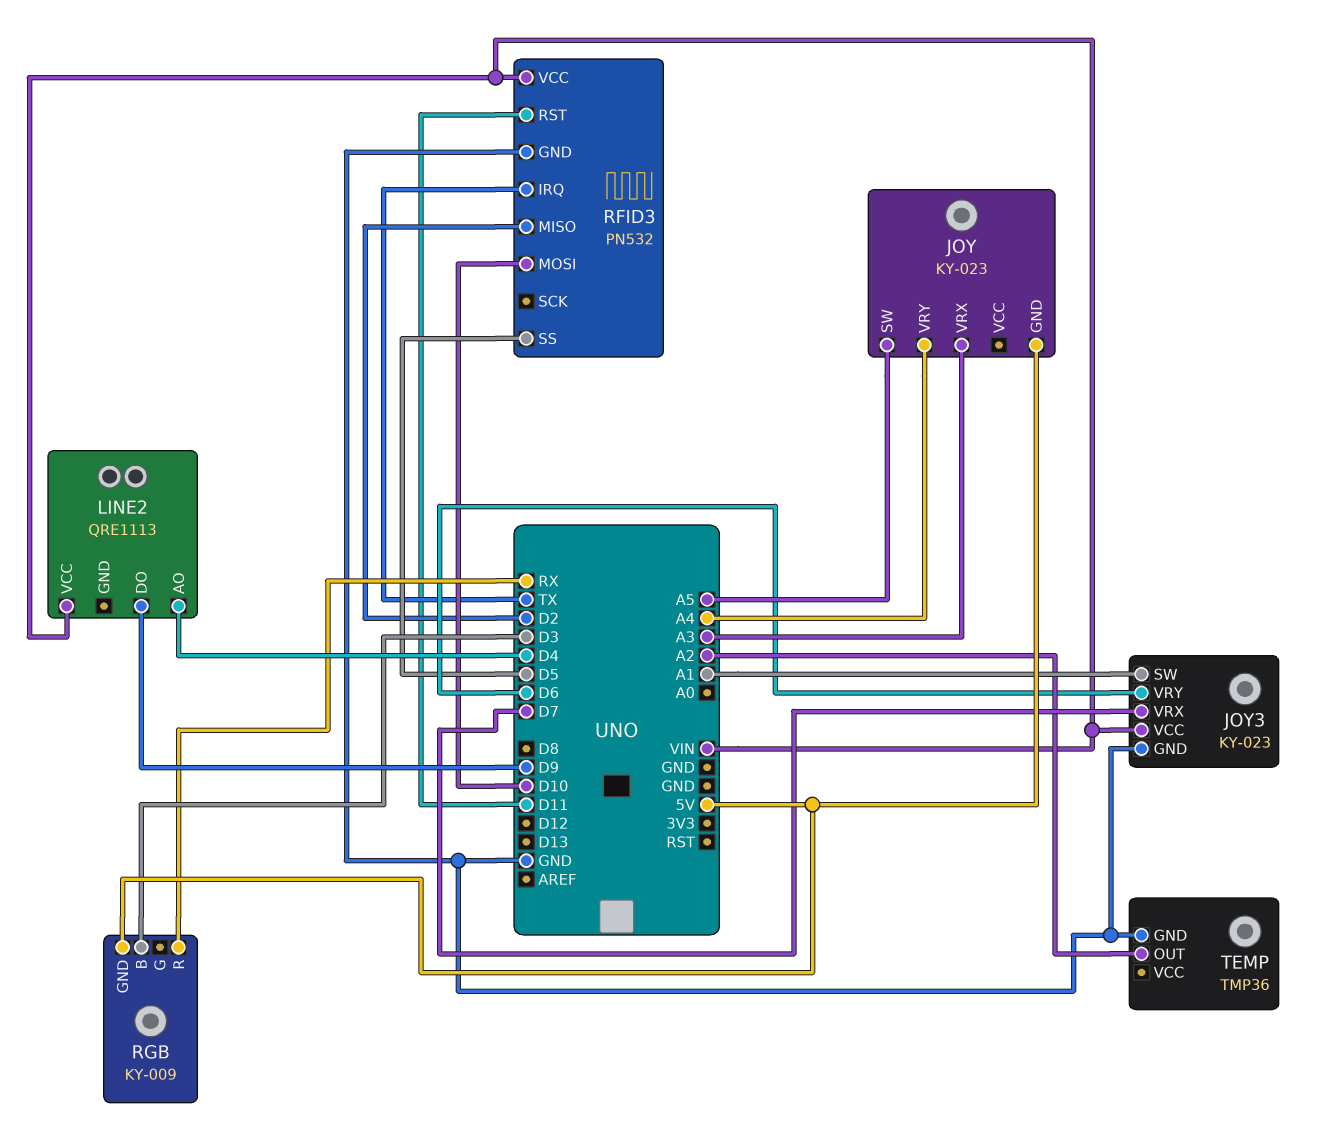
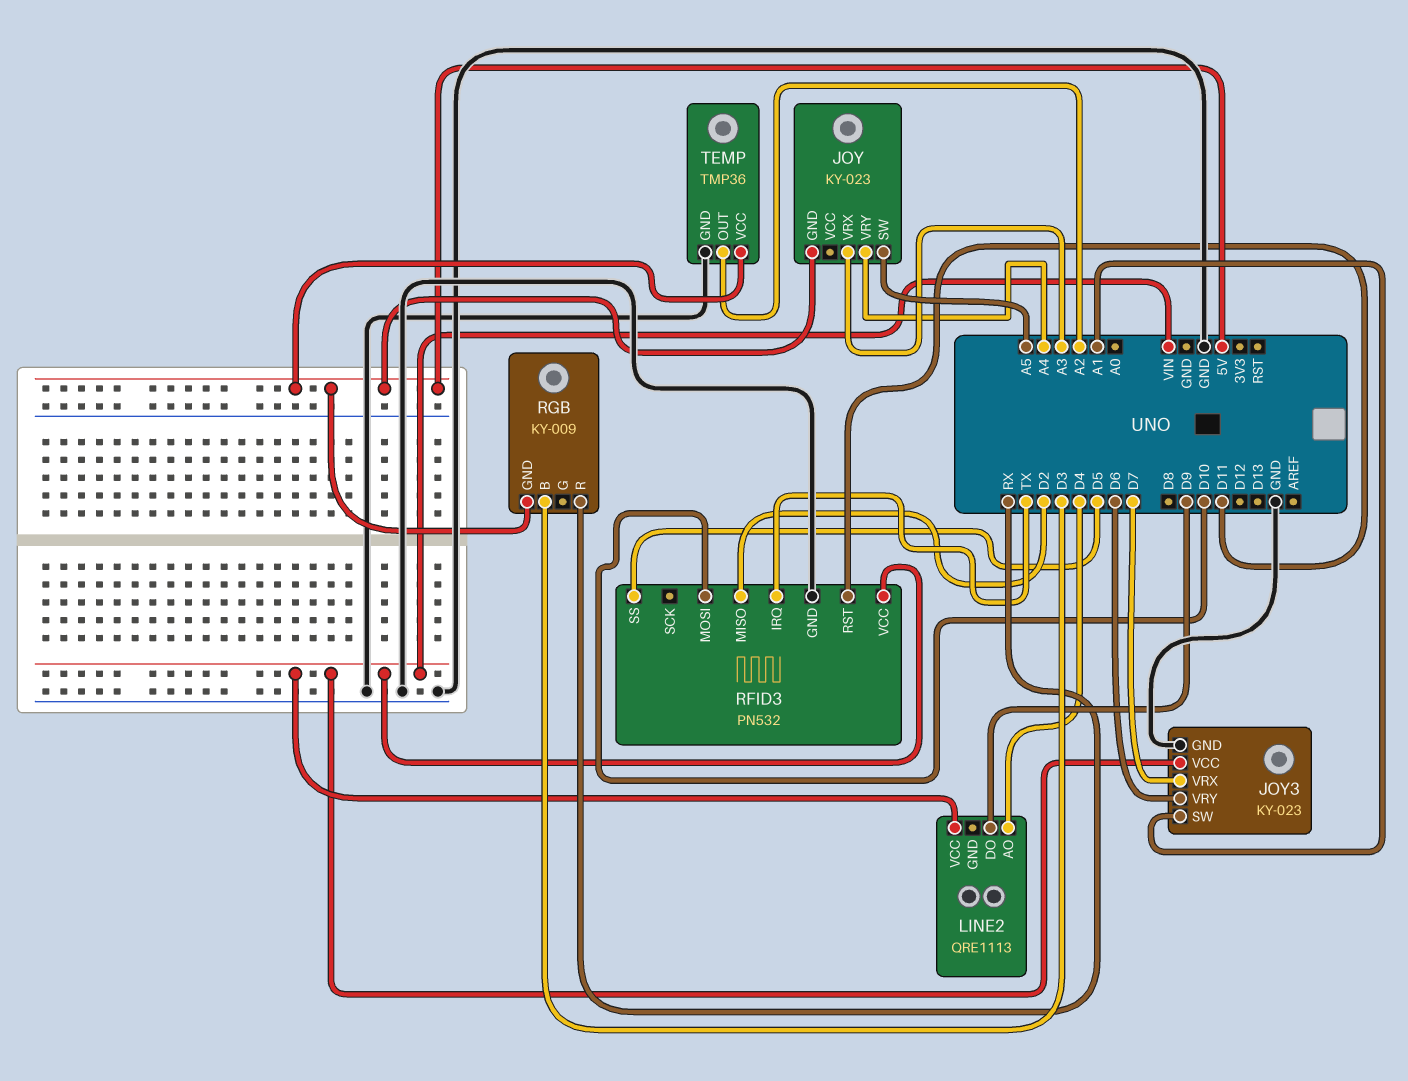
TEMP pin VCC: none -> 5V

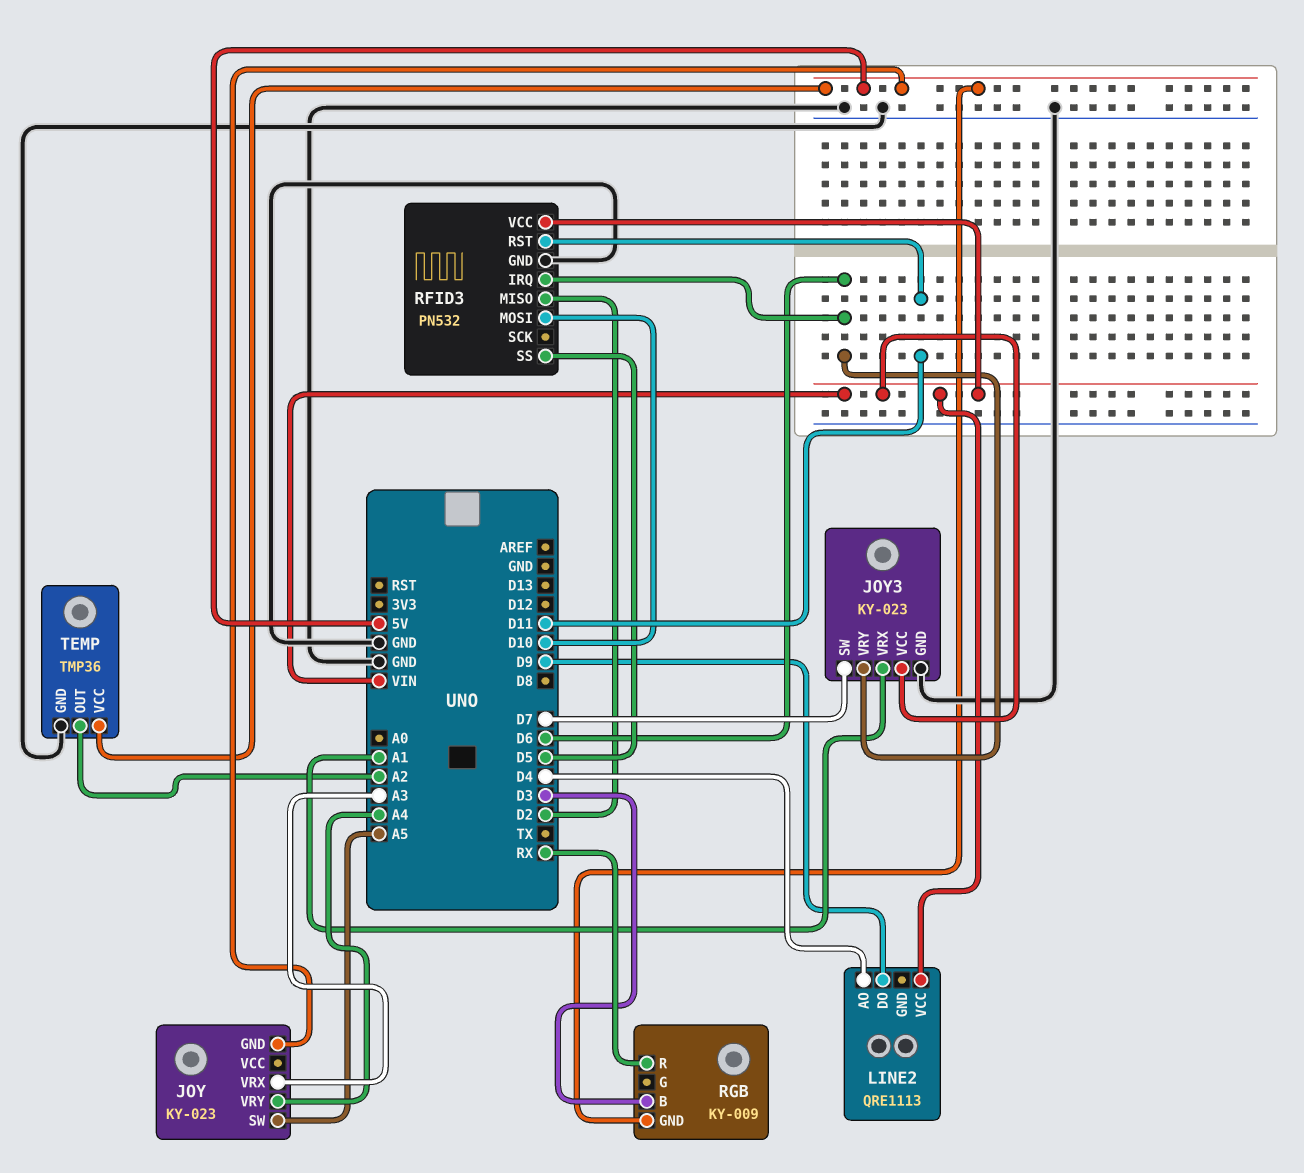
JOY3 pin SW: A1 -> D7
JOY3 pin VRX: D7 -> A1
RFID3 pin IRQ: TX -> D6

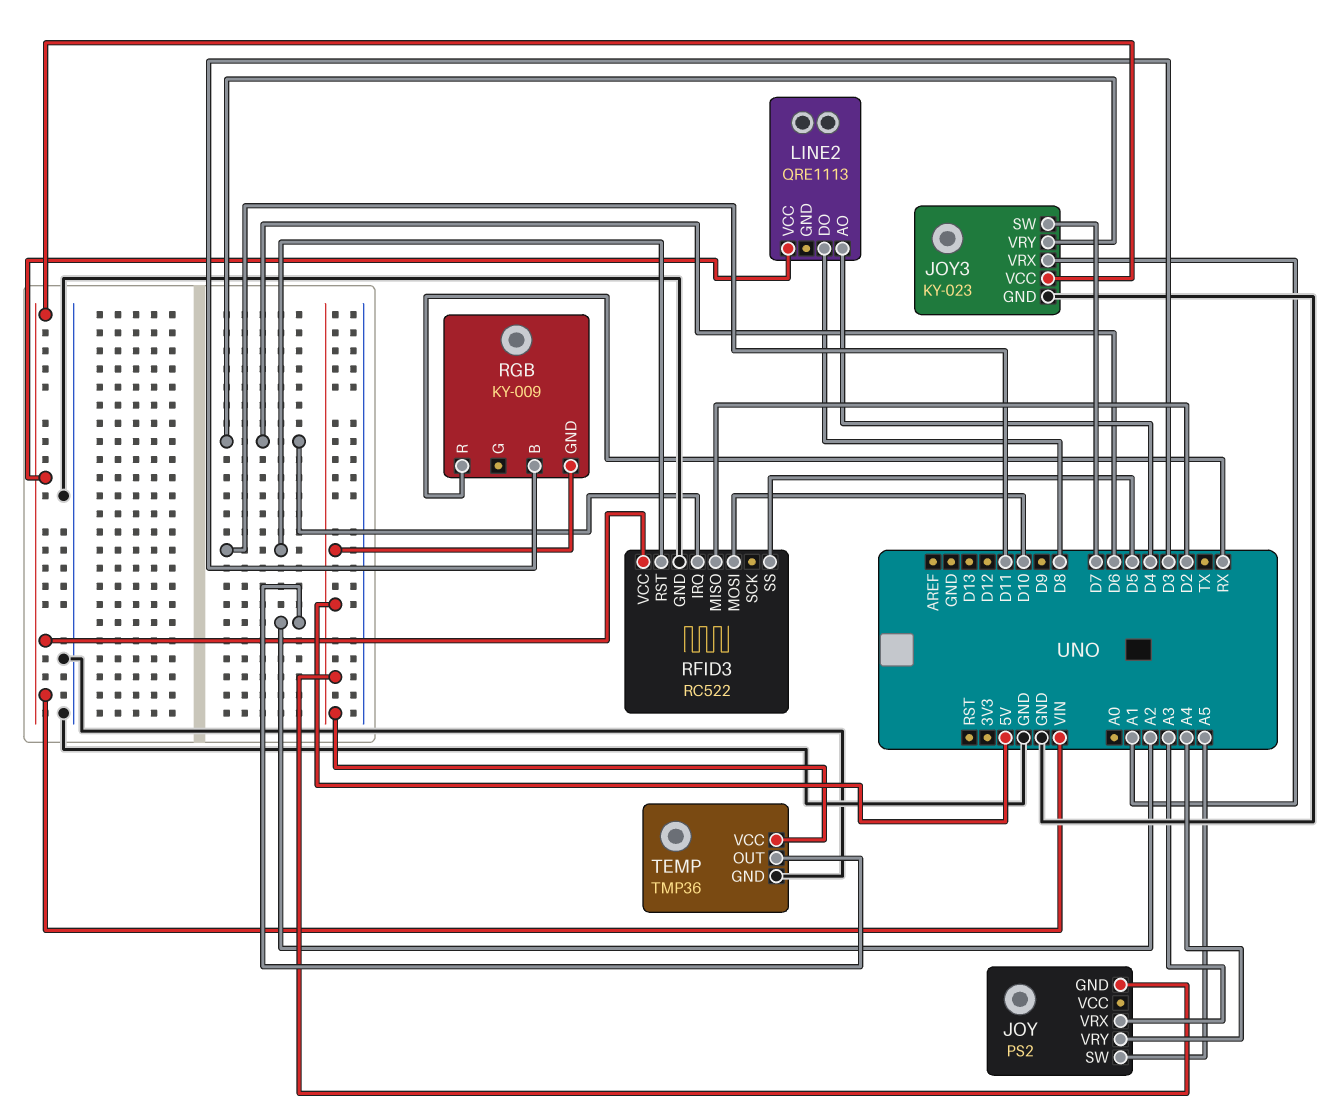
JOY: KY-023 -> PS2
LINE2 pin DO: D9 -> D8
RFID3: PN532 -> RC522

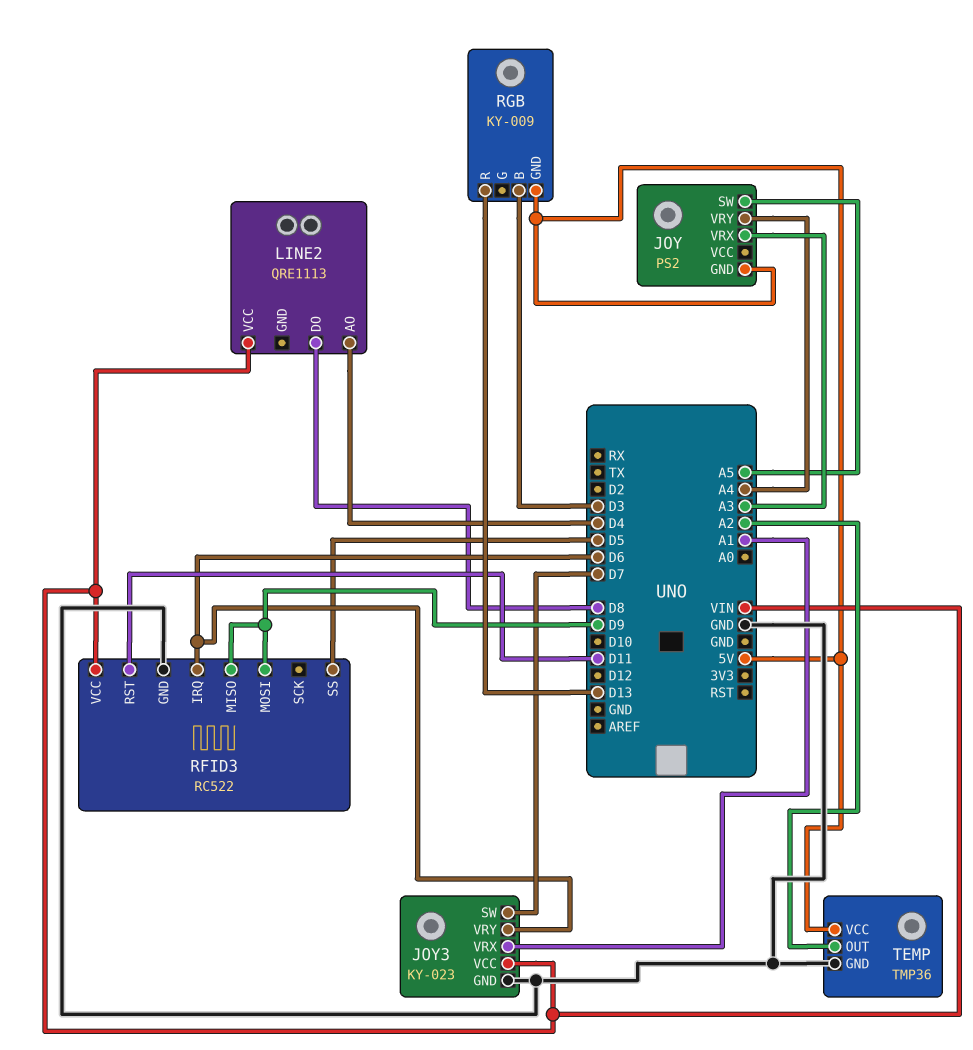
RFID3 pin MISO: D2 -> D9
RFID3 pin MOSI: D10 -> D9
RGB pin R: RX -> D13

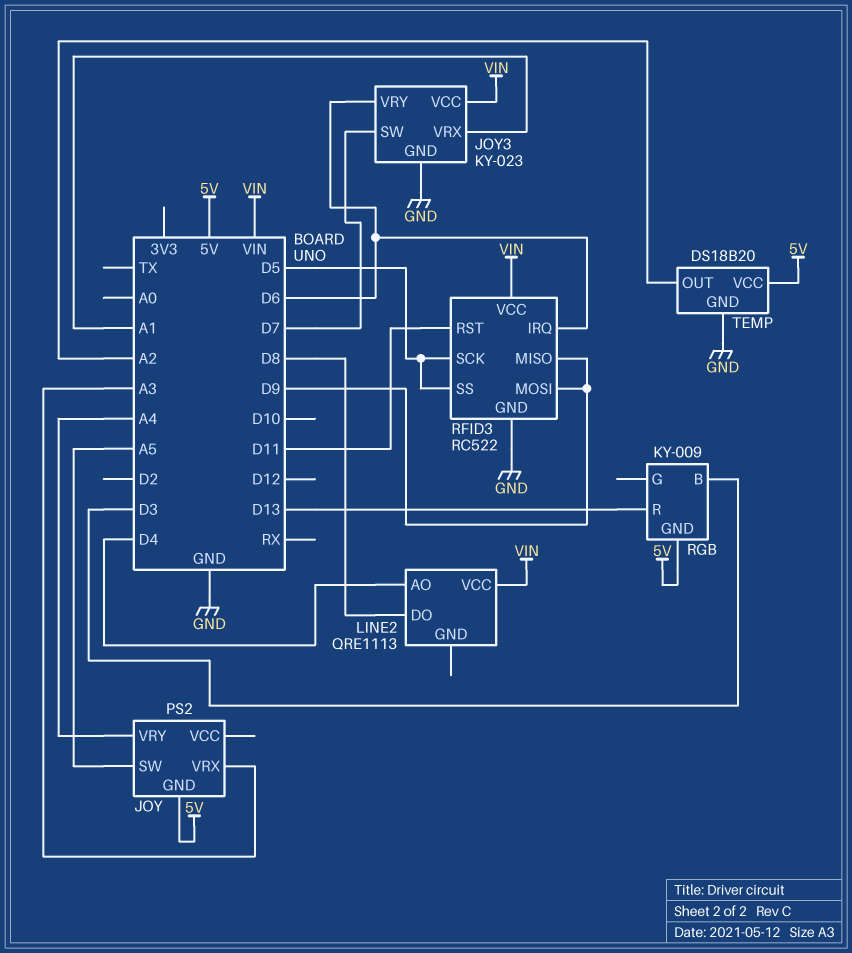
RFID3 pin SCK: none -> D5
TEMP: TMP36 -> DS18B20

